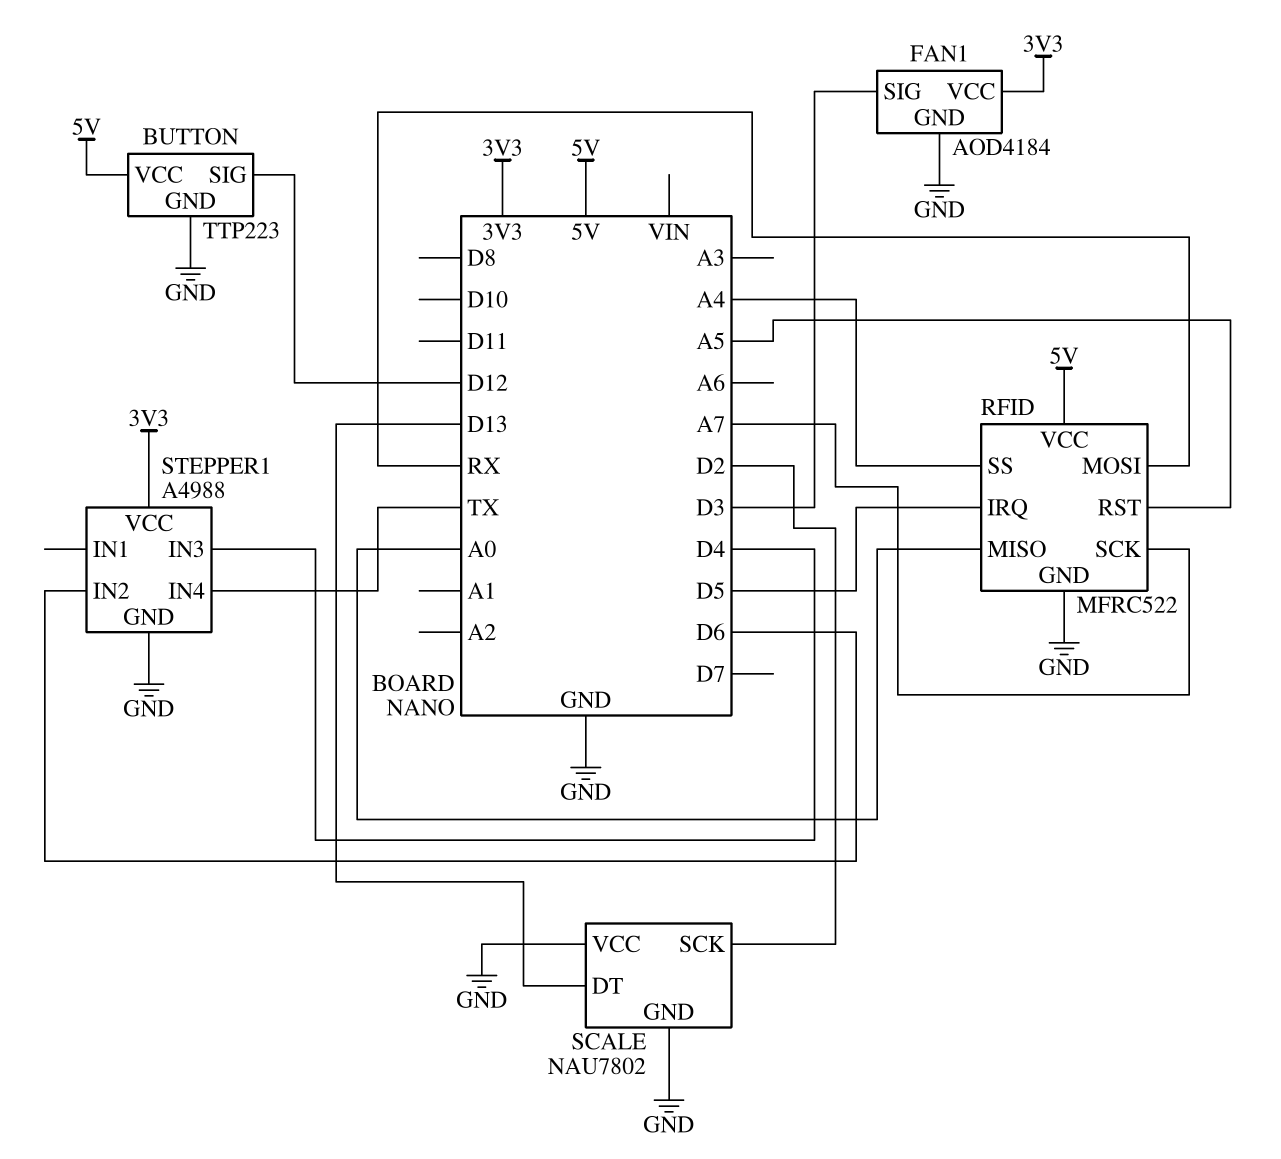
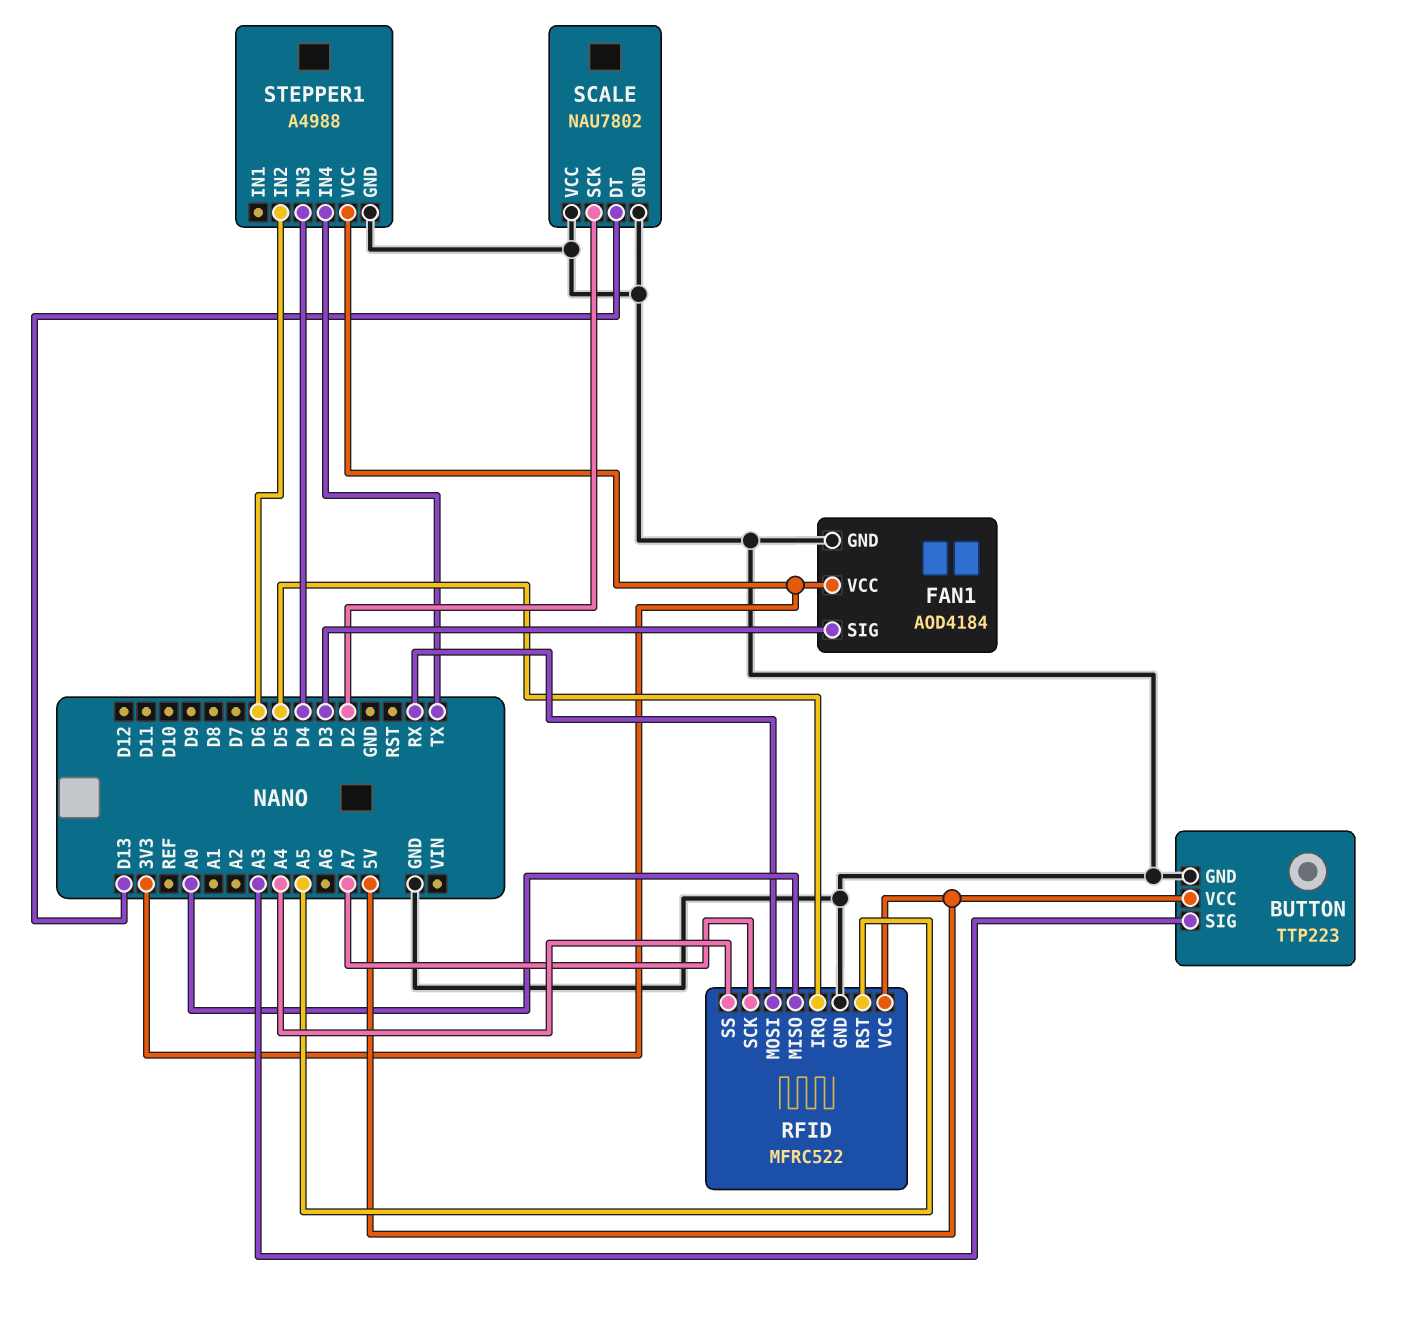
BUTTON pin SIG: D12 -> A3

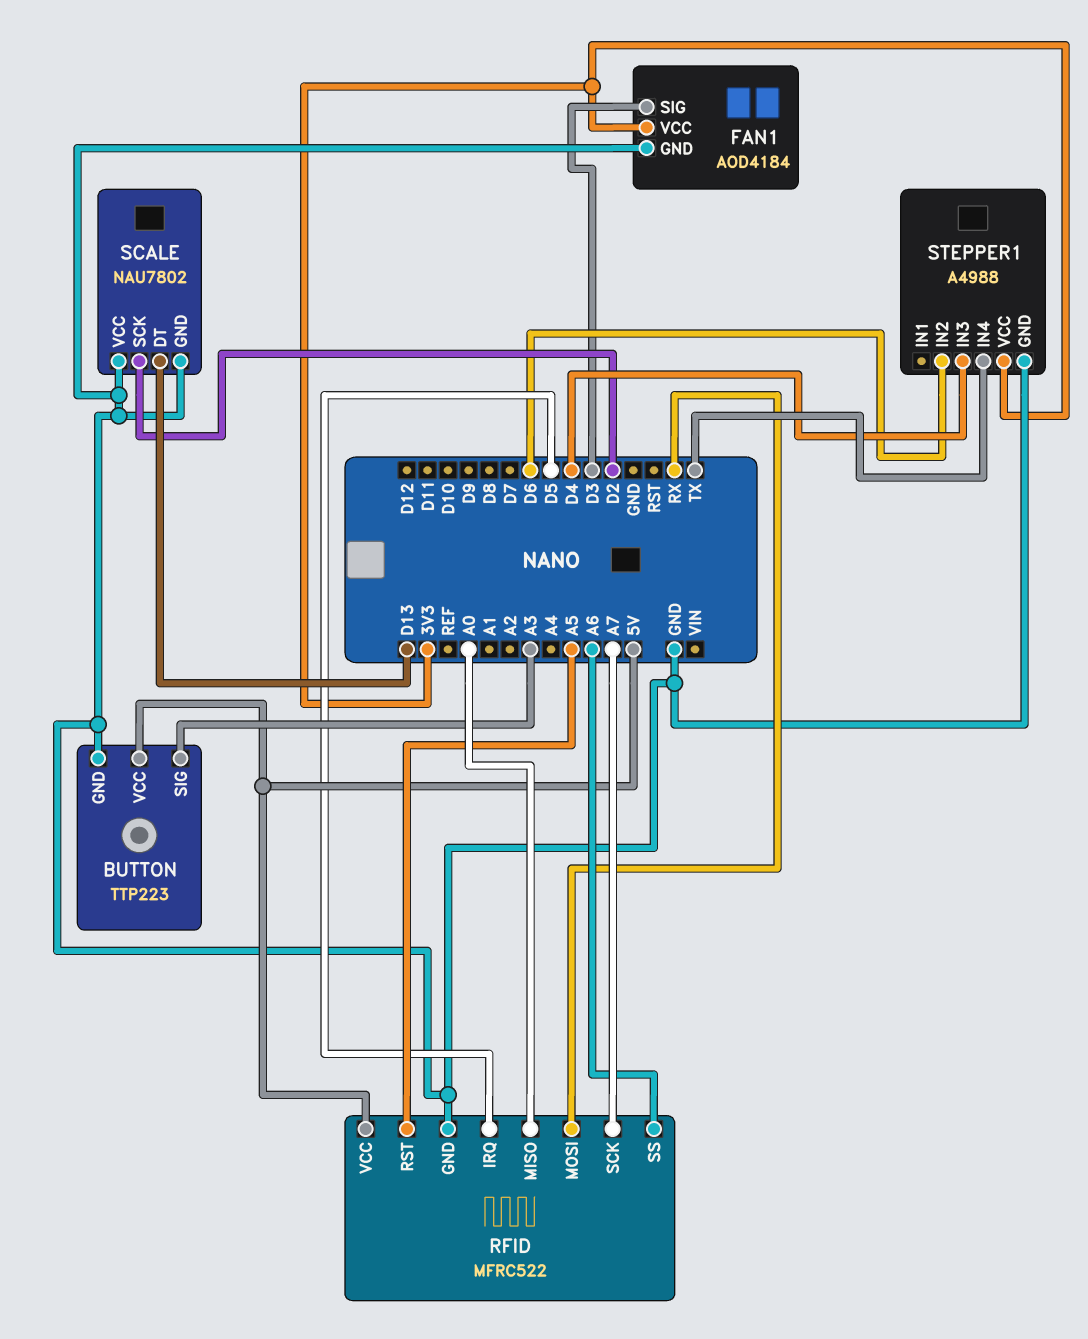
RFID pin SS: A4 -> A6

